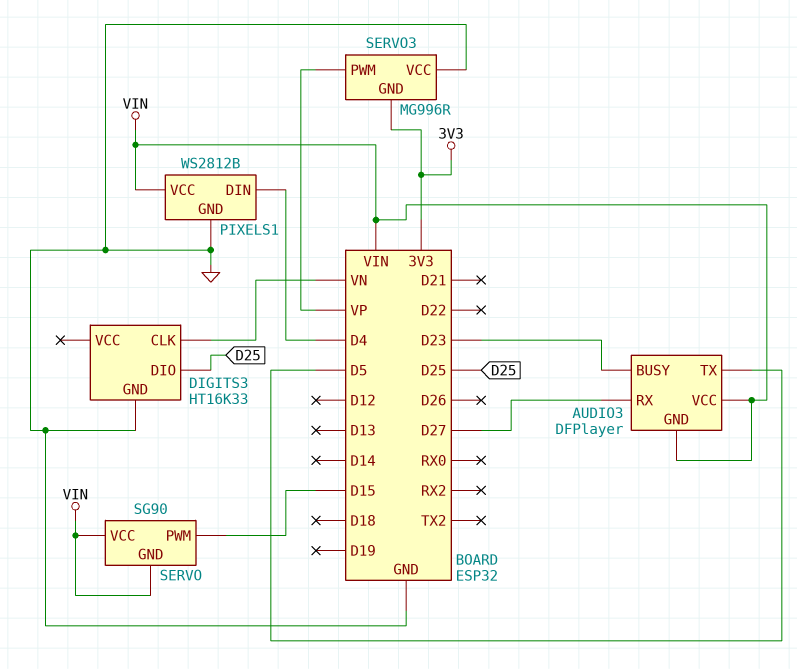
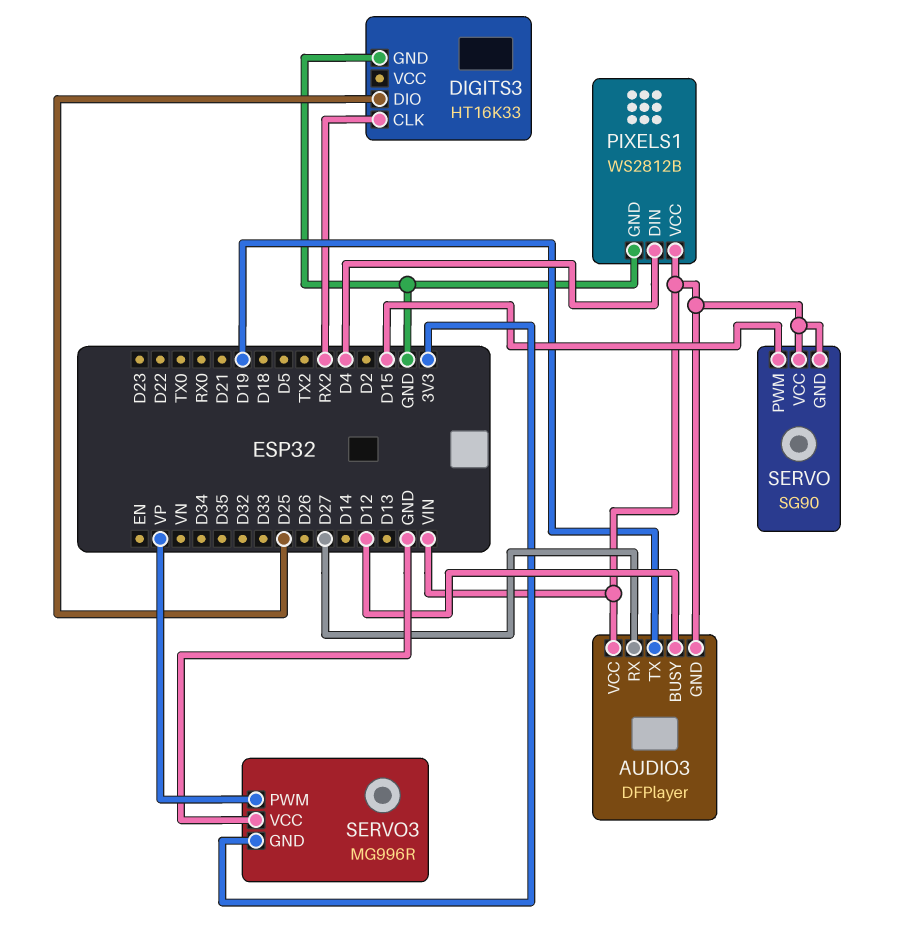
AUDIO3 pin BUSY: D23 -> D12
AUDIO3 pin TX: D5 -> D19
DIGITS3 pin CLK: VN -> RX2

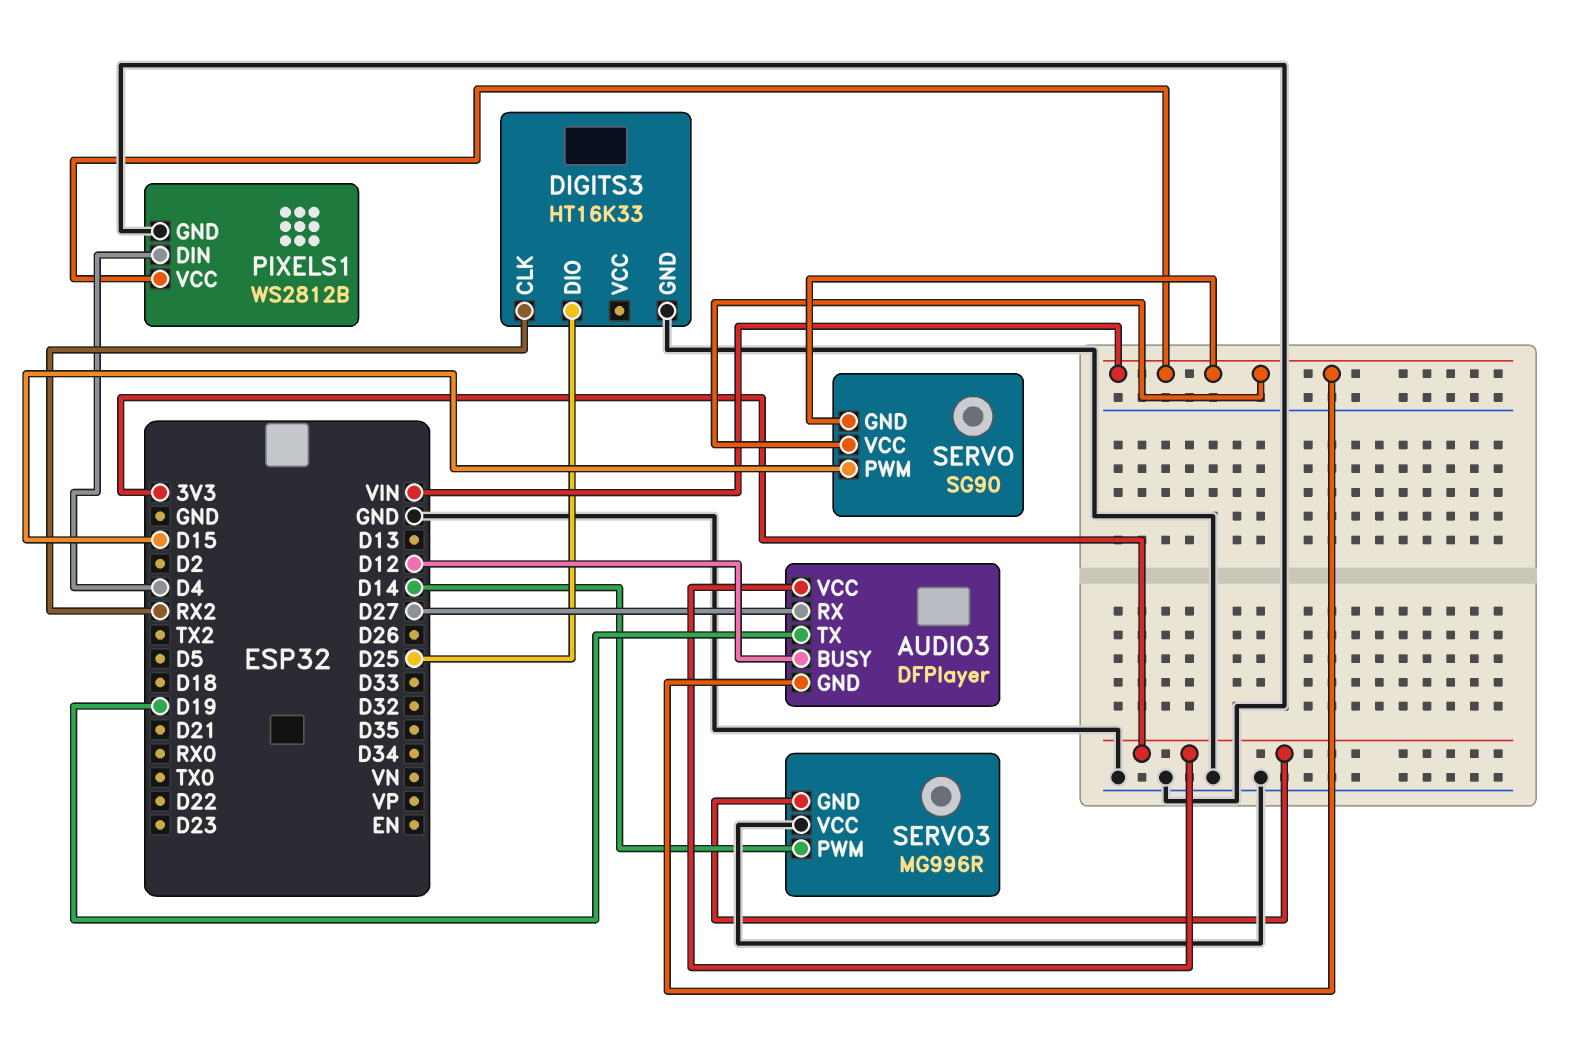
AUDIO3 pin VCC: VIN -> 3V3
SERVO3 pin PWM: VP -> D14

